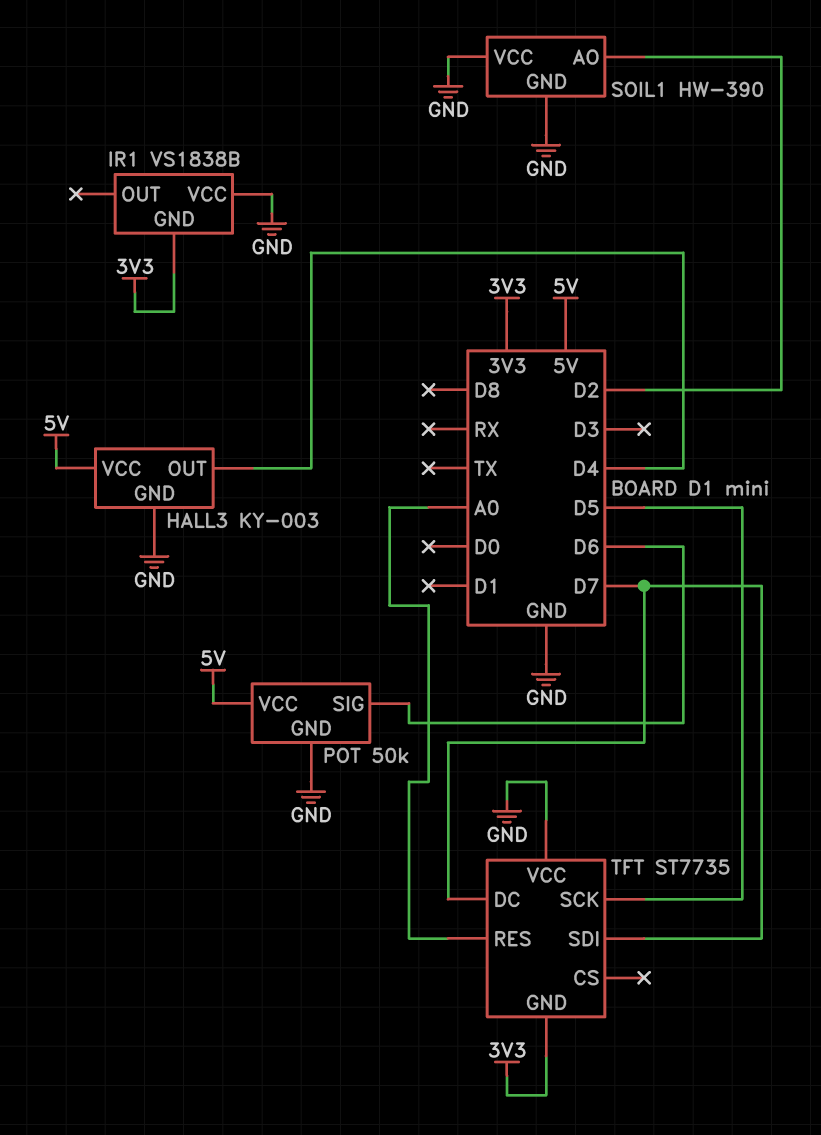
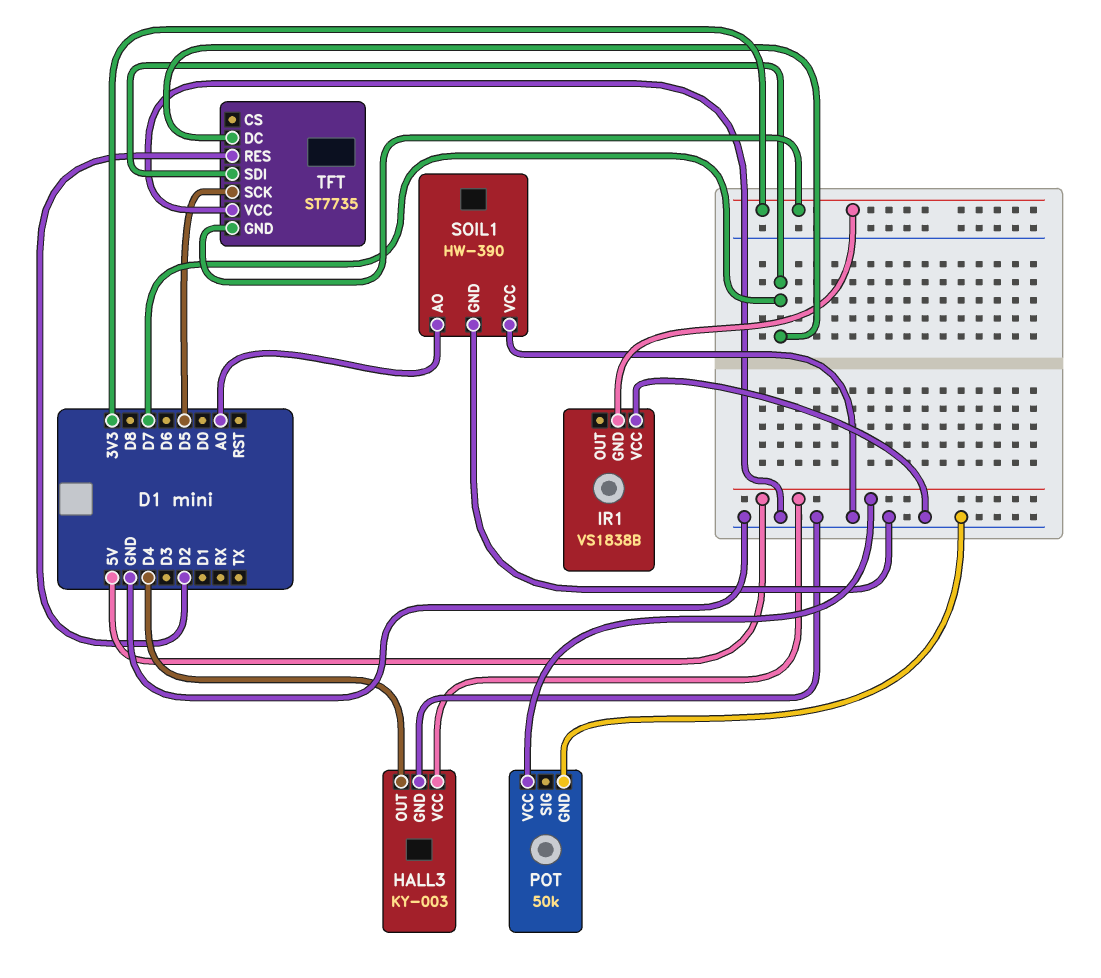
POT pin SIG: D6 -> none
SOIL1 pin AO: D2 -> A0
TFT pin RES: A0 -> D2

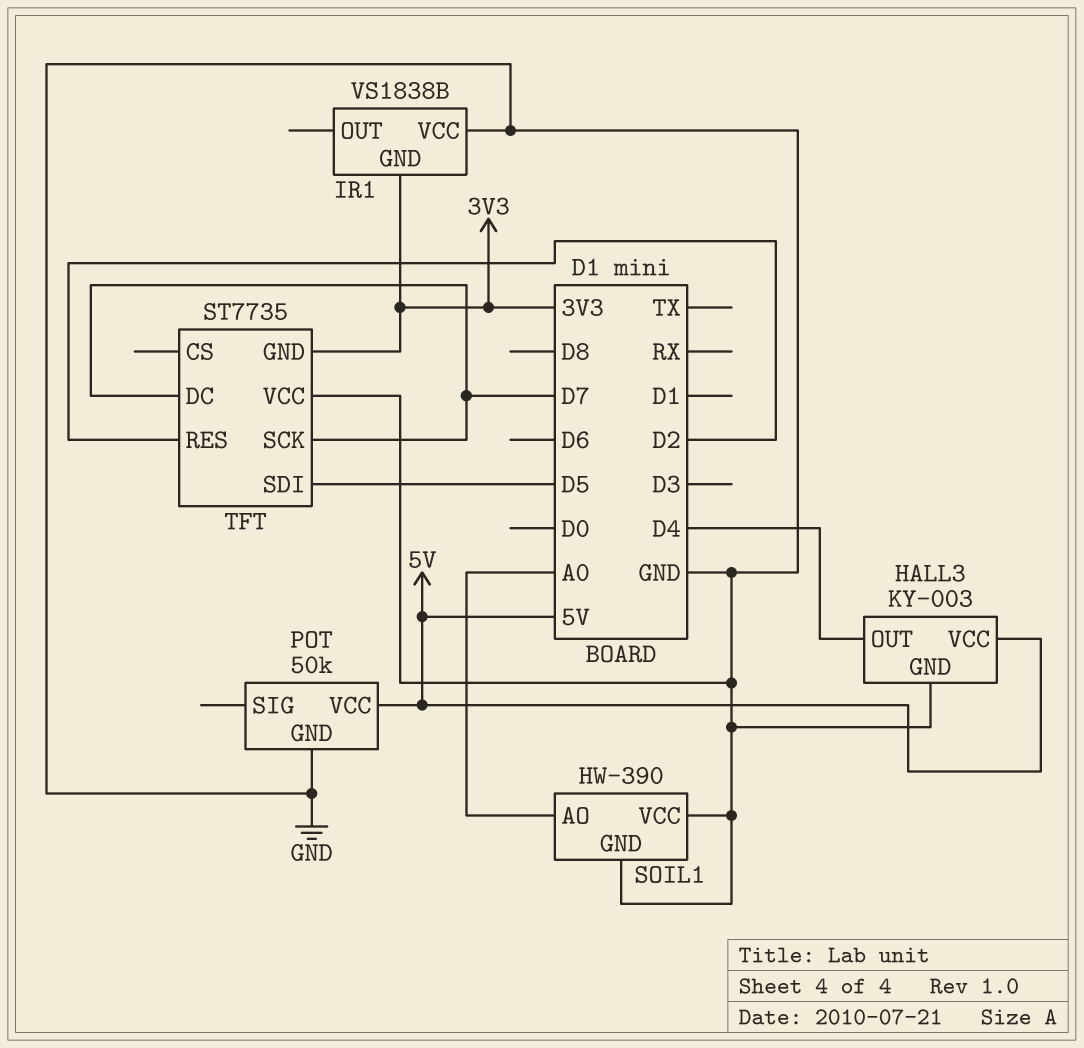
TFT pin SCK: D5 -> D7
TFT pin SDI: D7 -> D5

